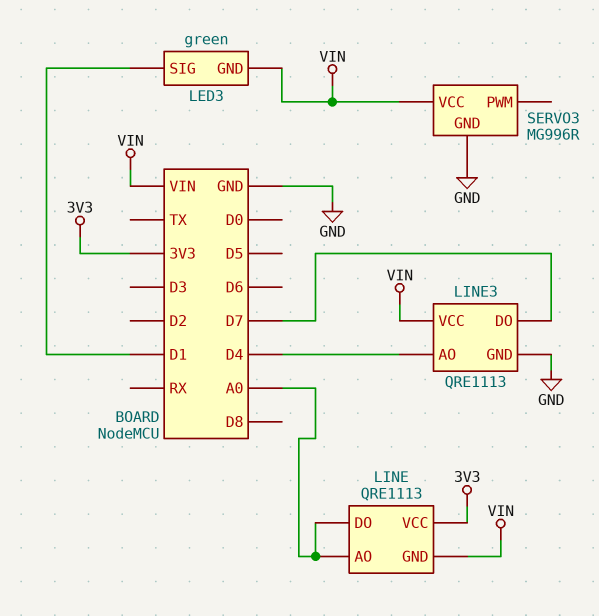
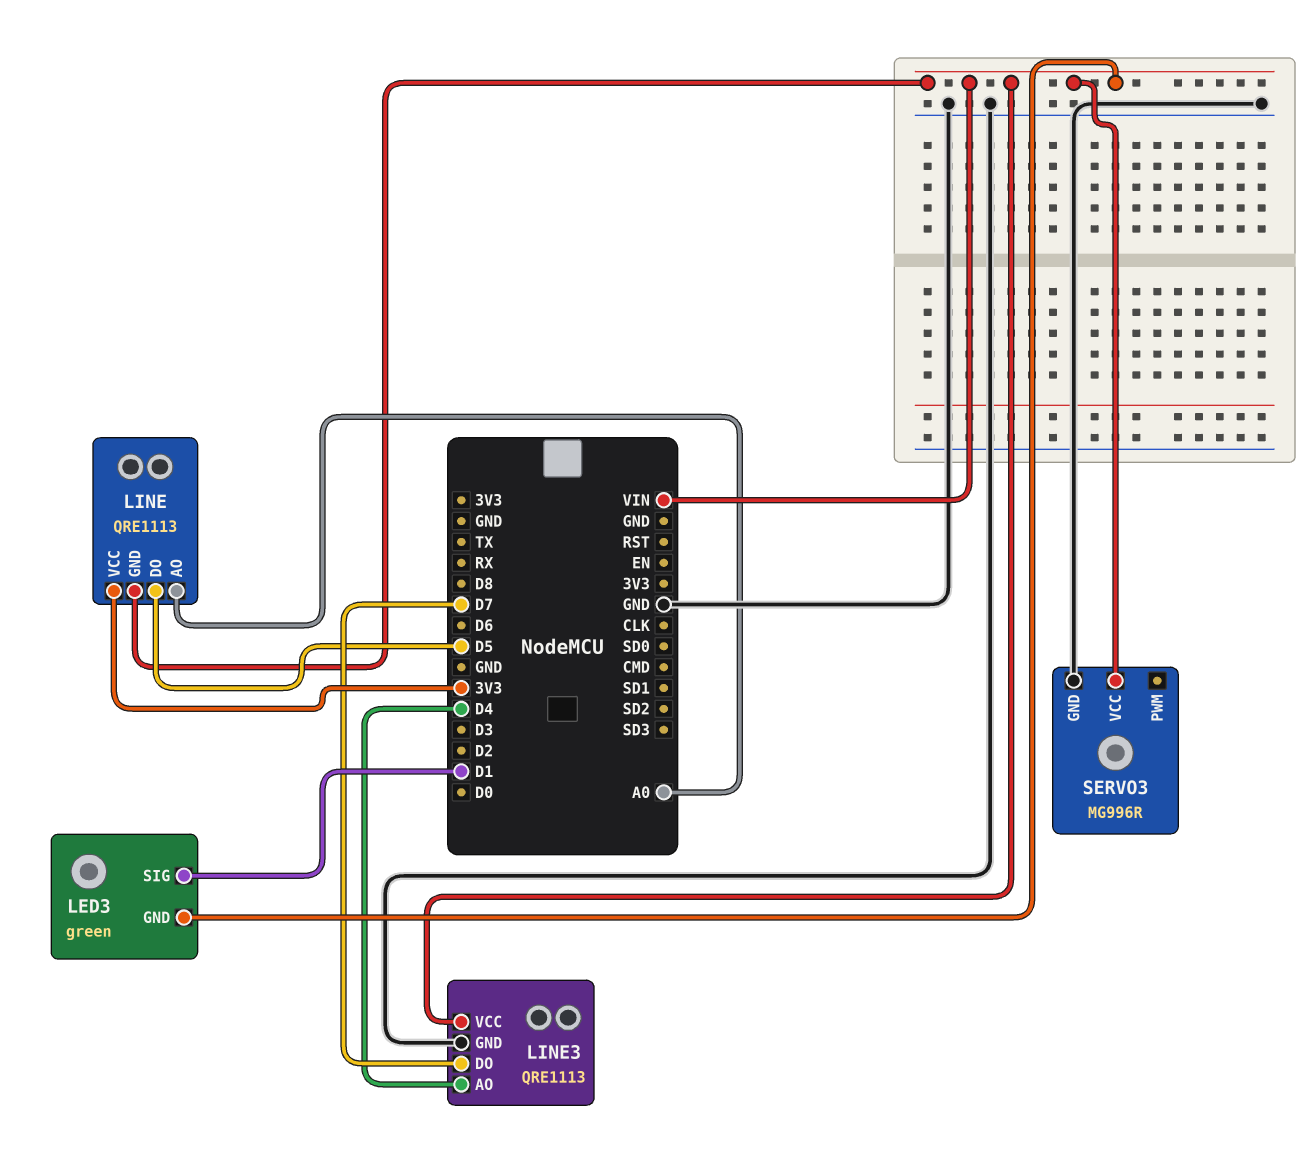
LINE pin DO: A0 -> D5

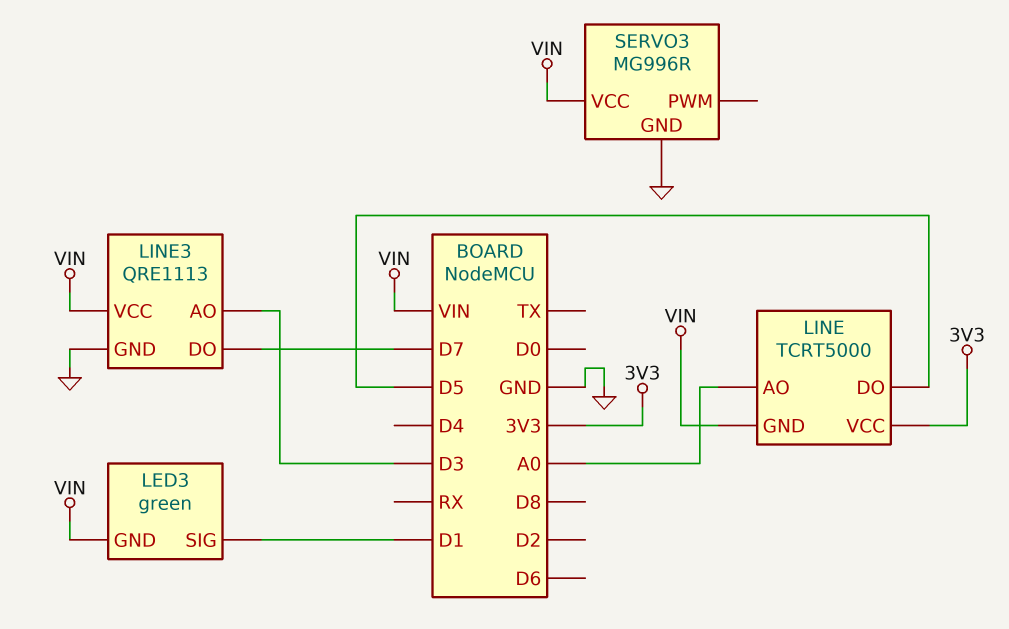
LINE: QRE1113 -> TCRT5000
LINE3 pin AO: D4 -> D3

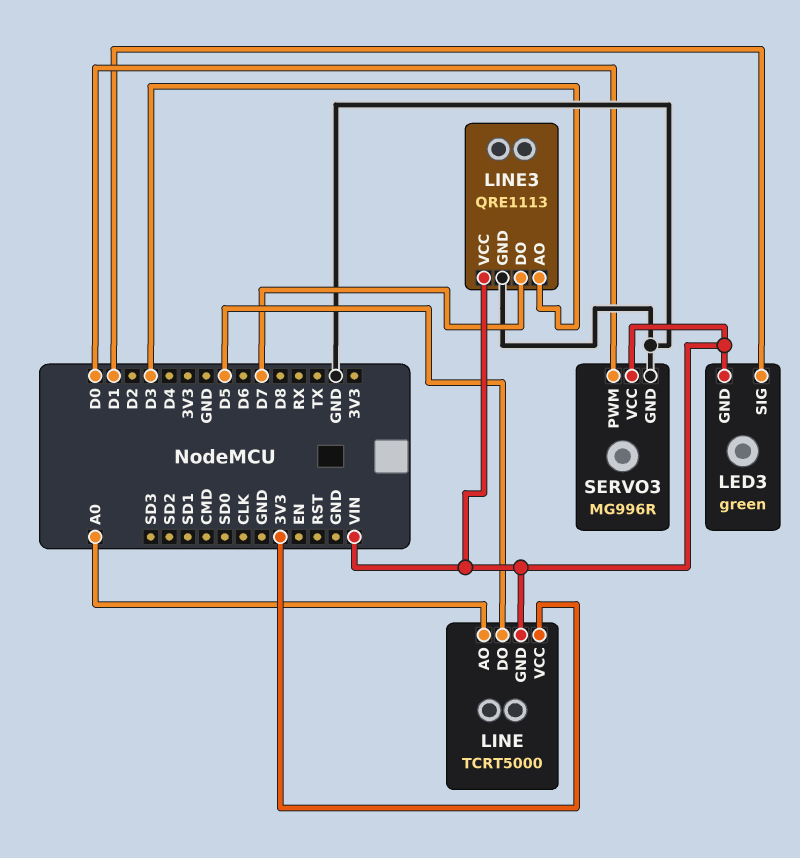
SERVO3 pin PWM: none -> D0

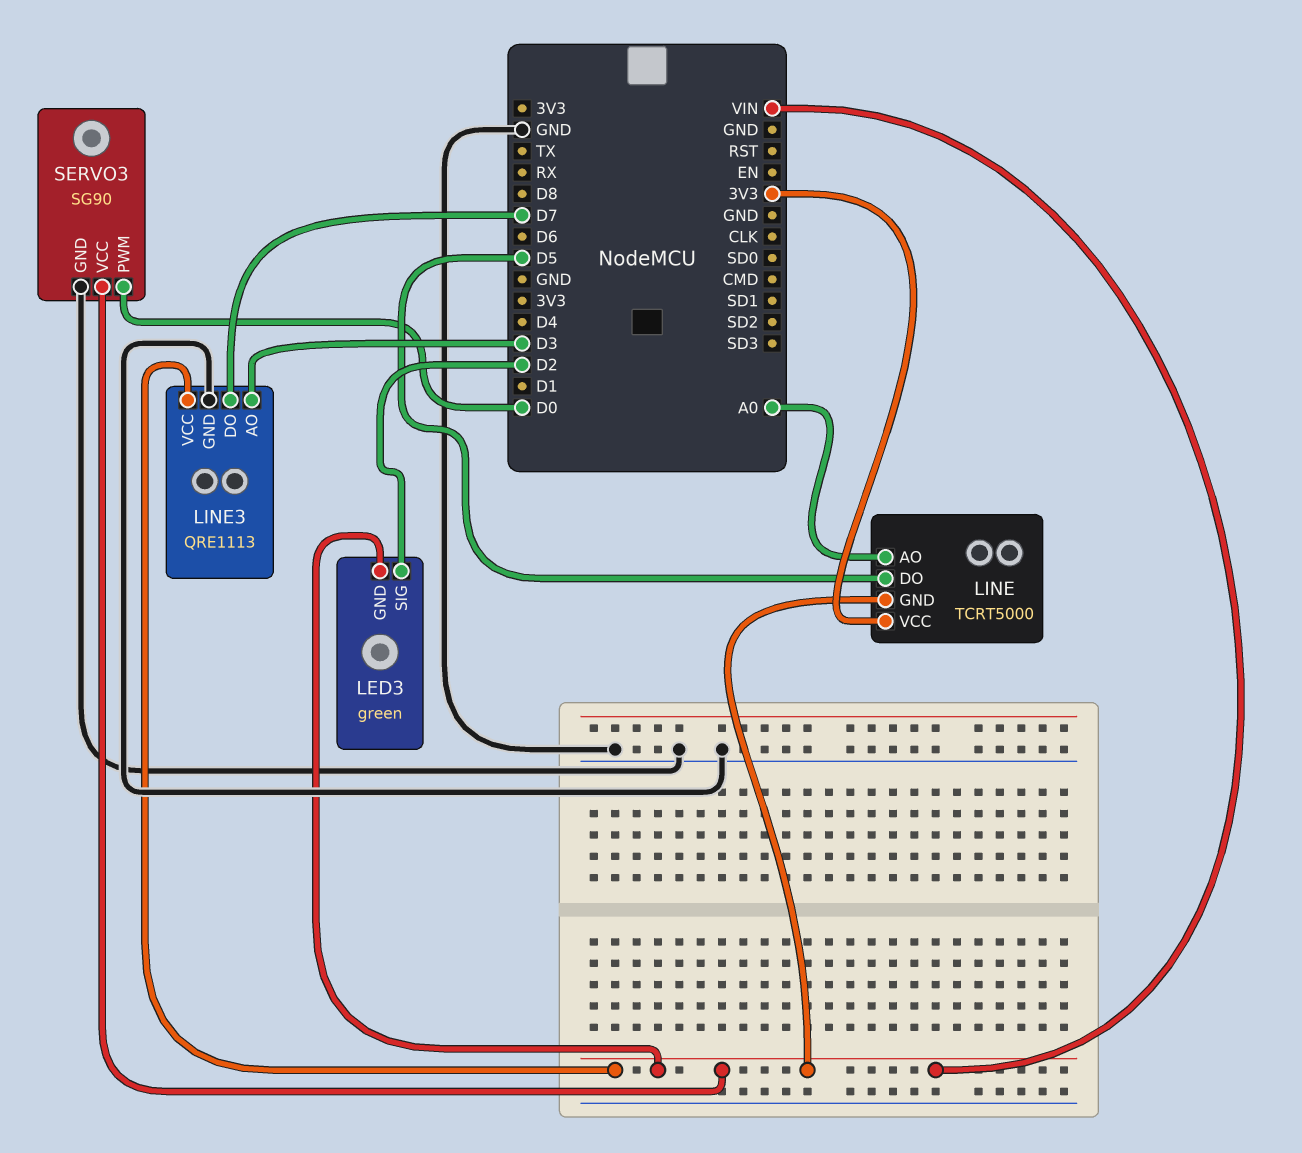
LED3 pin SIG: D1 -> D2
SERVO3: MG996R -> SG90

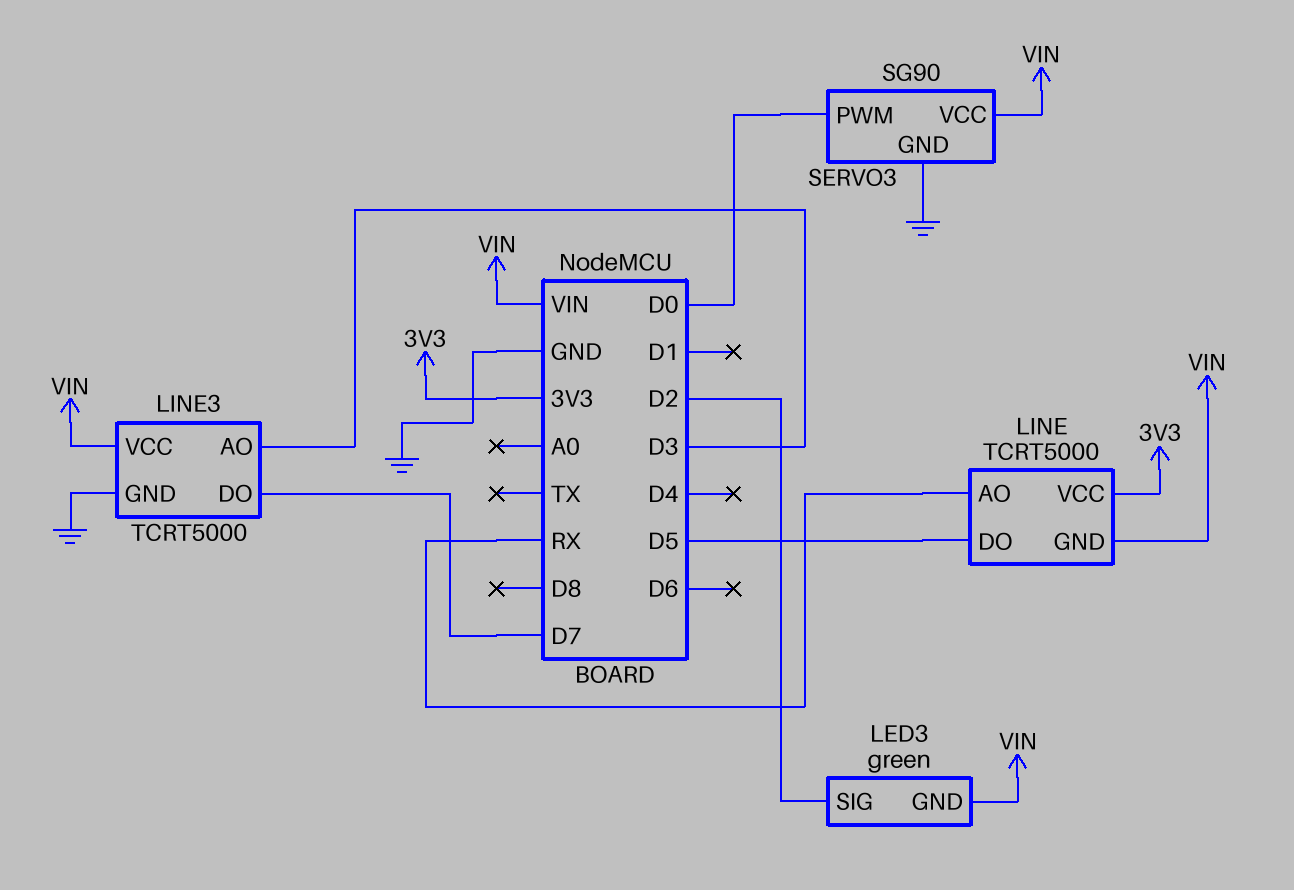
LINE pin AO: A0 -> RX
LINE3: QRE1113 -> TCRT5000

